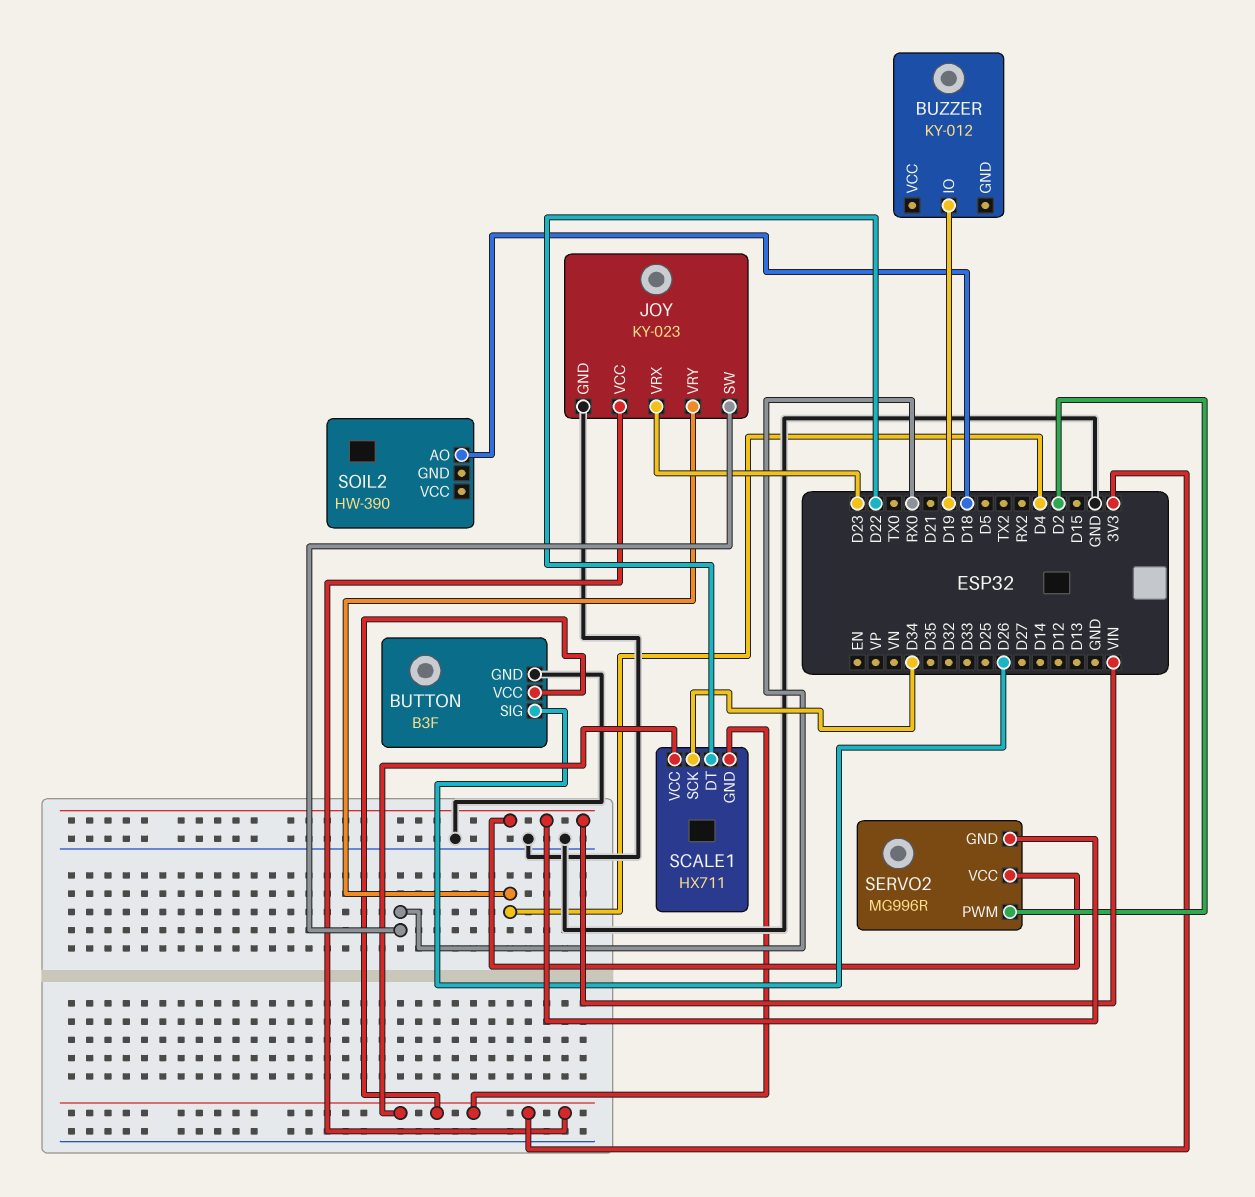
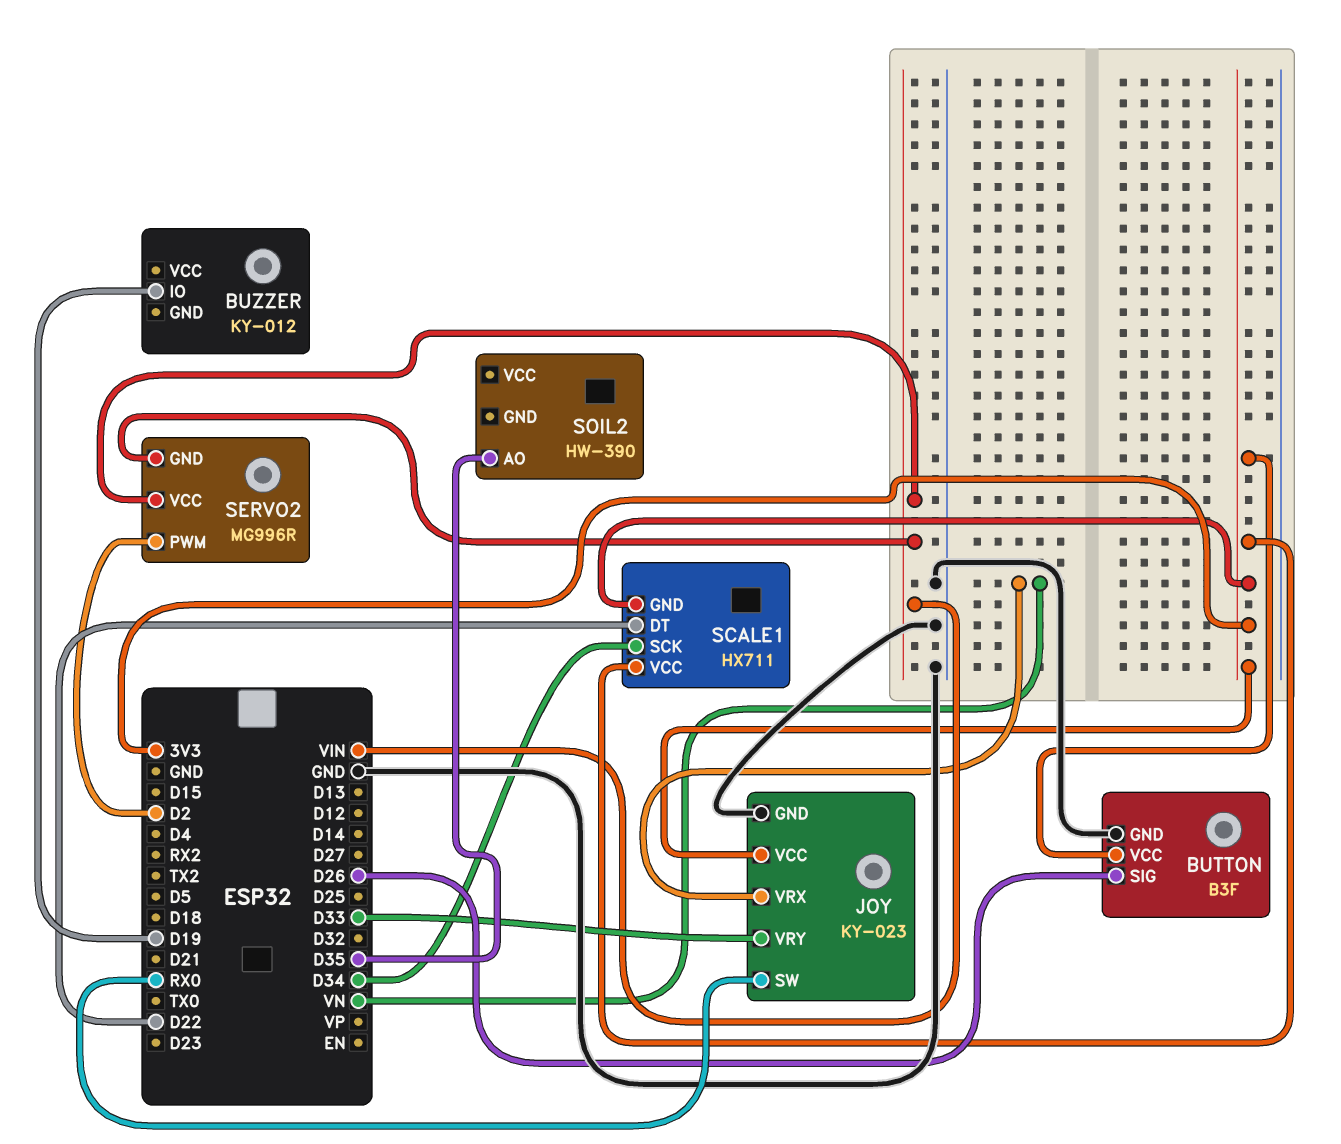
JOY pin VRX: D23 -> VN
JOY pin VRY: D4 -> D33
SOIL2 pin AO: D18 -> D35

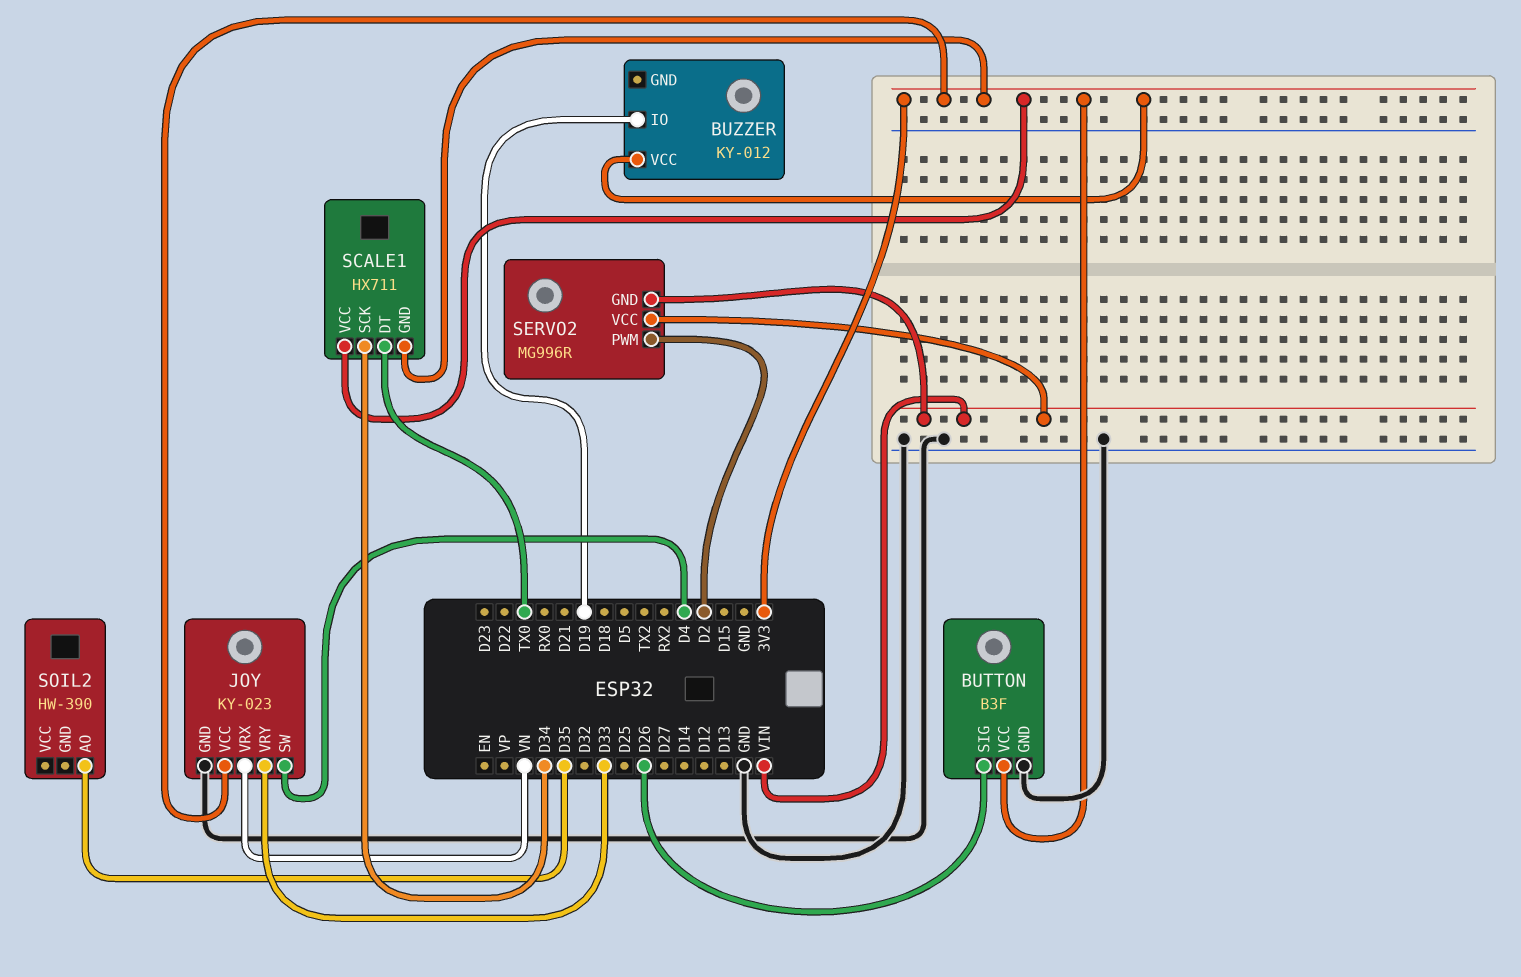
BUZZER pin VCC: none -> 3V3
JOY pin SW: RX0 -> D4
SCALE1 pin DT: D22 -> TX0

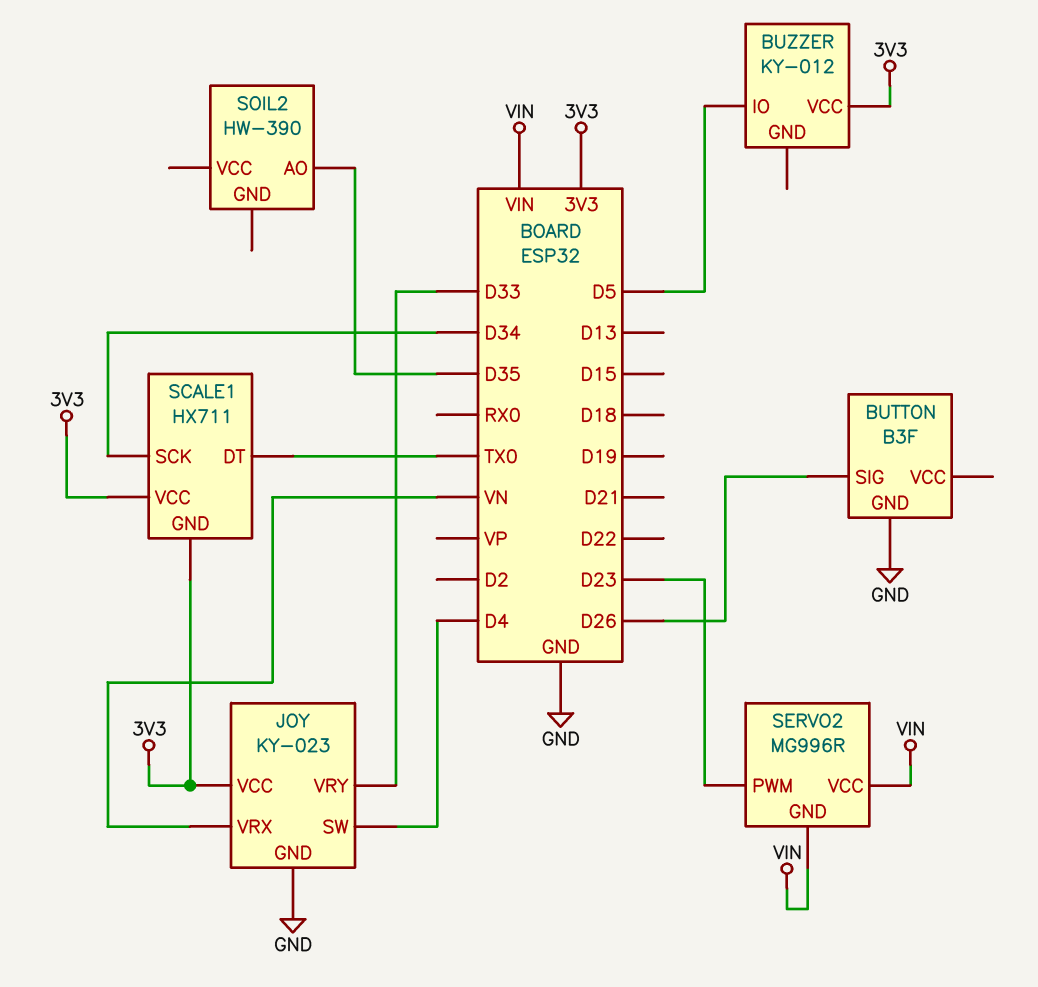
BUTTON pin VCC: 3V3 -> none
BUZZER pin IO: D19 -> D5
SERVO2 pin PWM: D2 -> D23

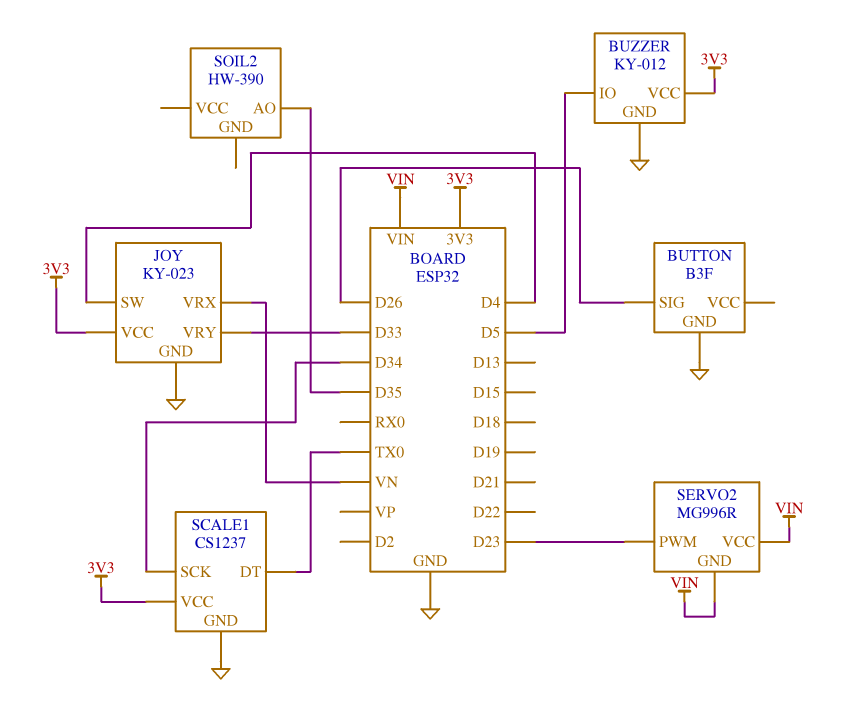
BUZZER pin GND: none -> GND
SCALE1: HX711 -> CS1237
SCALE1 pin GND: 3V3 -> GND

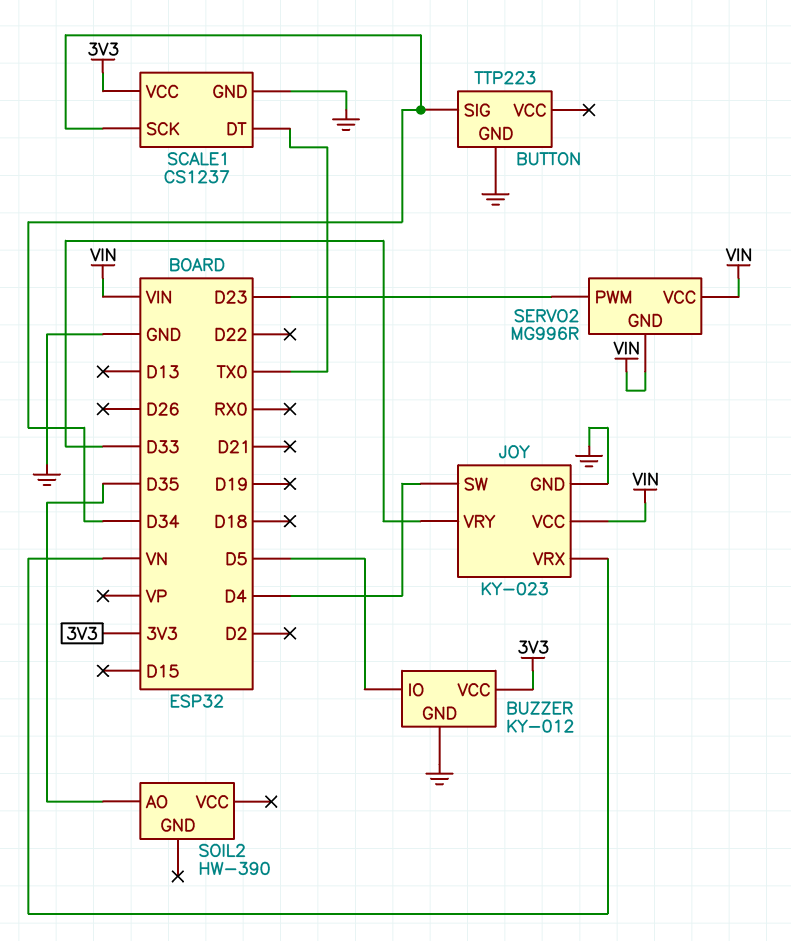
BUTTON: B3F -> TTP223
BUTTON pin SIG: D26 -> D34
JOY pin VCC: 3V3 -> VIN

